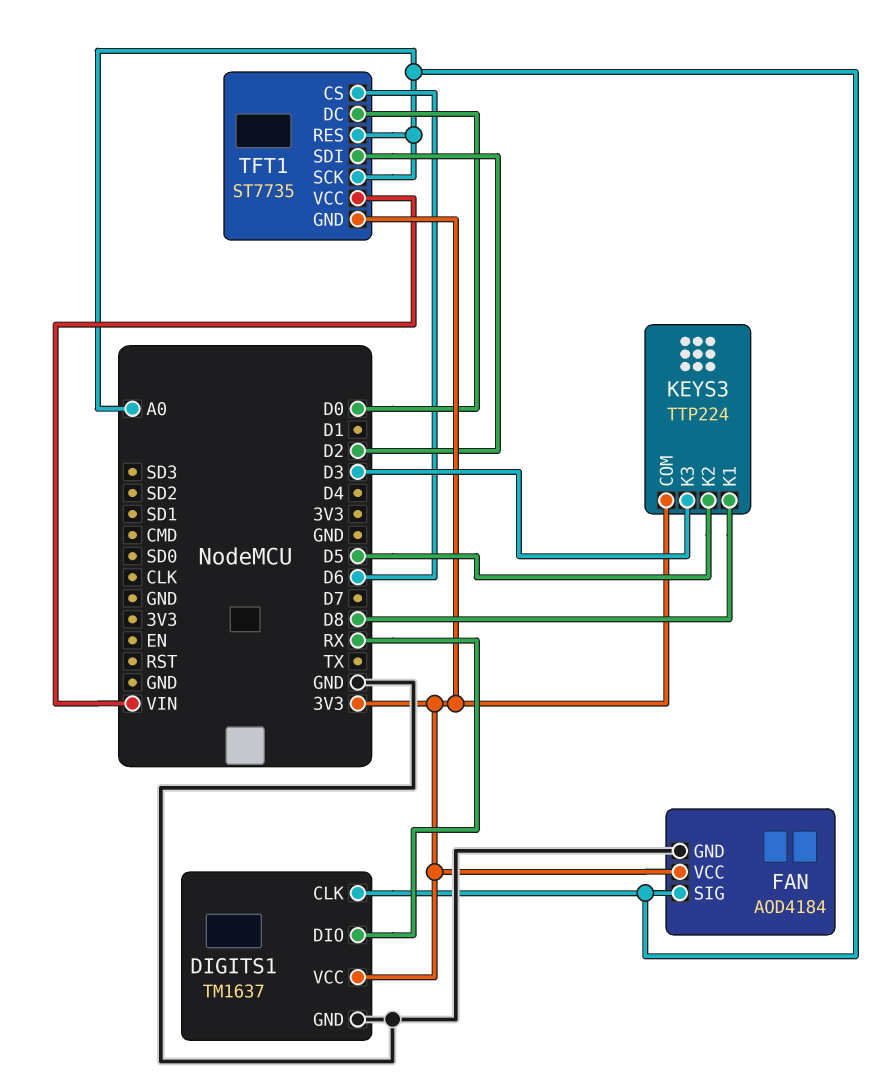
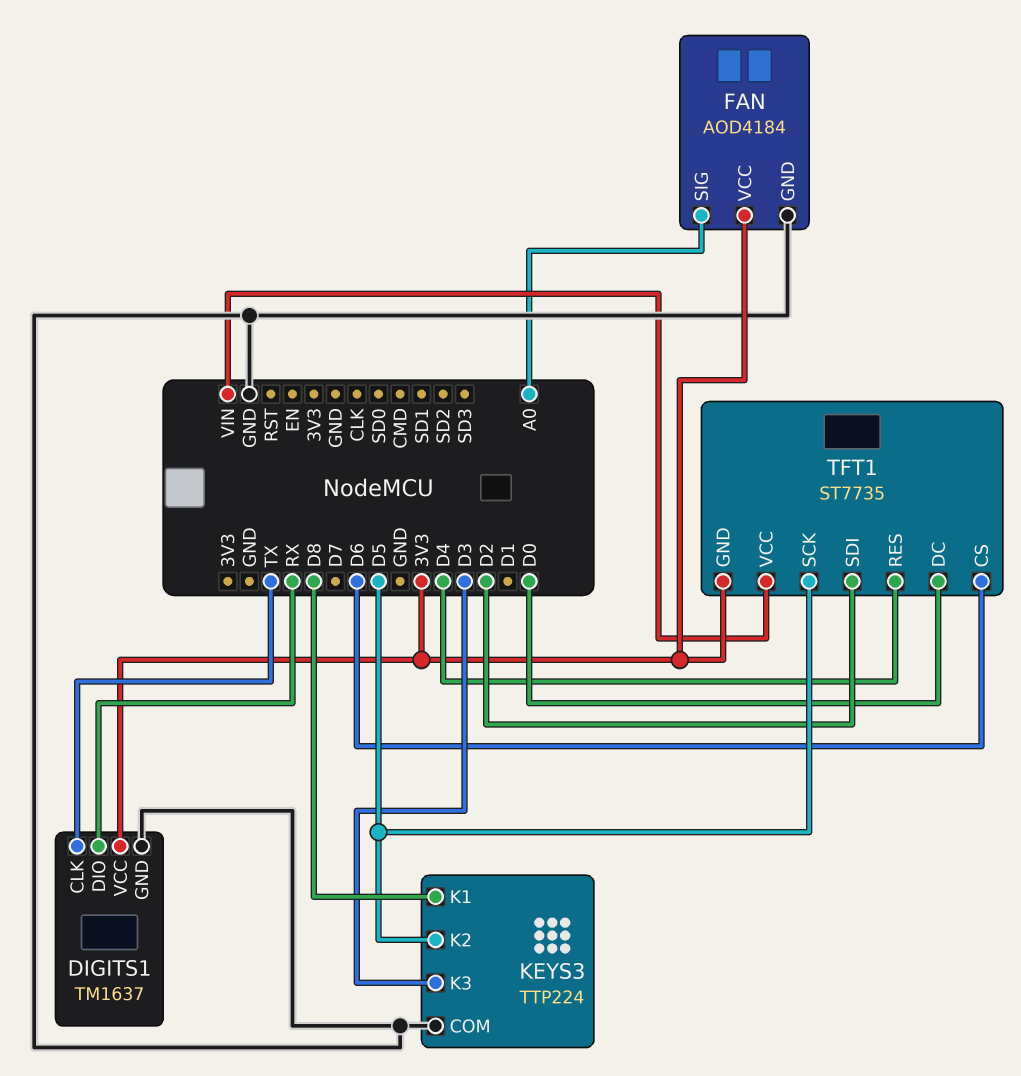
DIGITS1 pin CLK: A0 -> TX
KEYS3 pin COM: 3V3 -> GND
TFT1 pin RES: A0 -> D4
TFT1 pin SCK: A0 -> D5

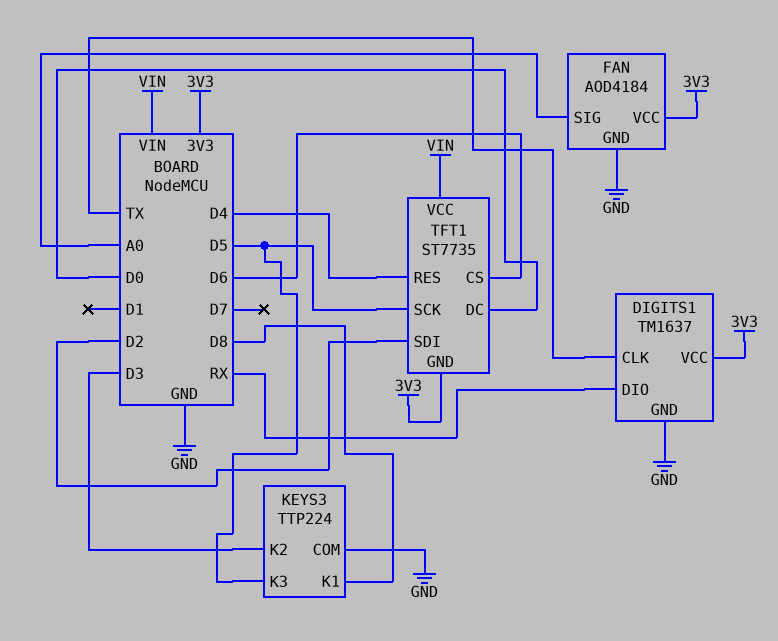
KEYS3 pin K2: D5 -> D3
KEYS3 pin K3: D3 -> D5

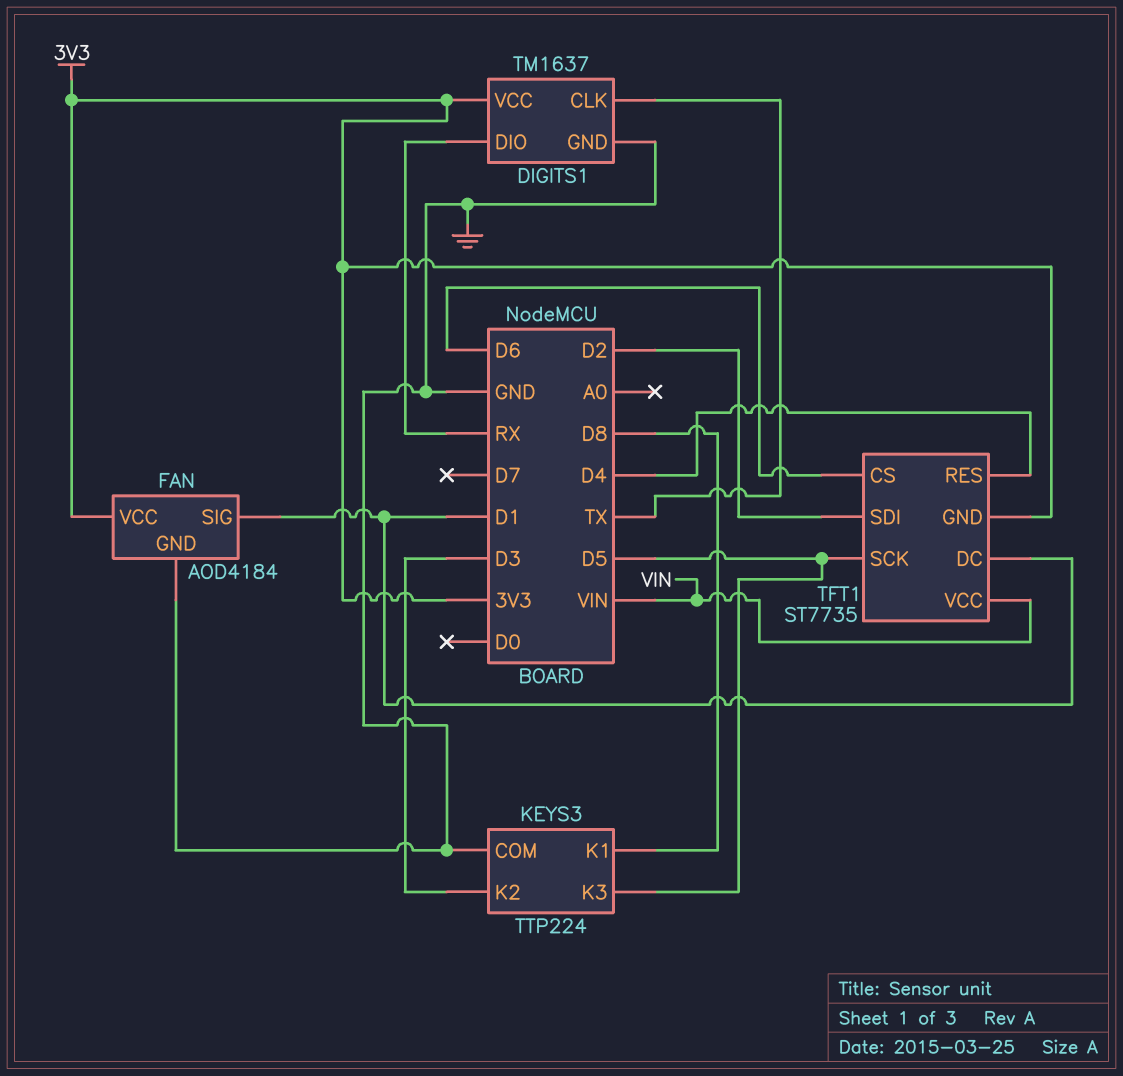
FAN pin SIG: A0 -> D1
TFT1 pin DC: D0 -> D1

